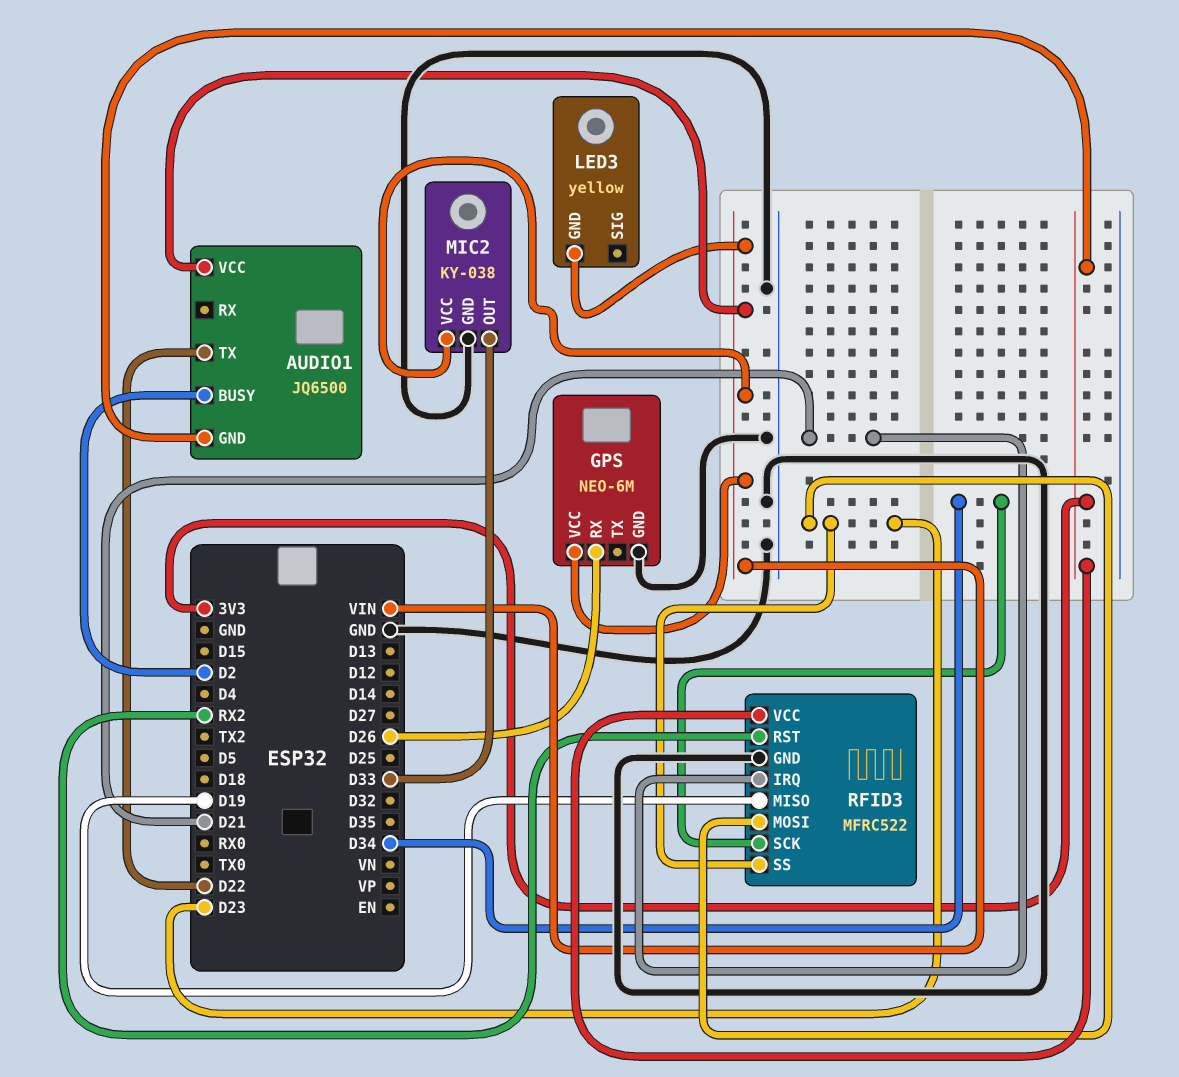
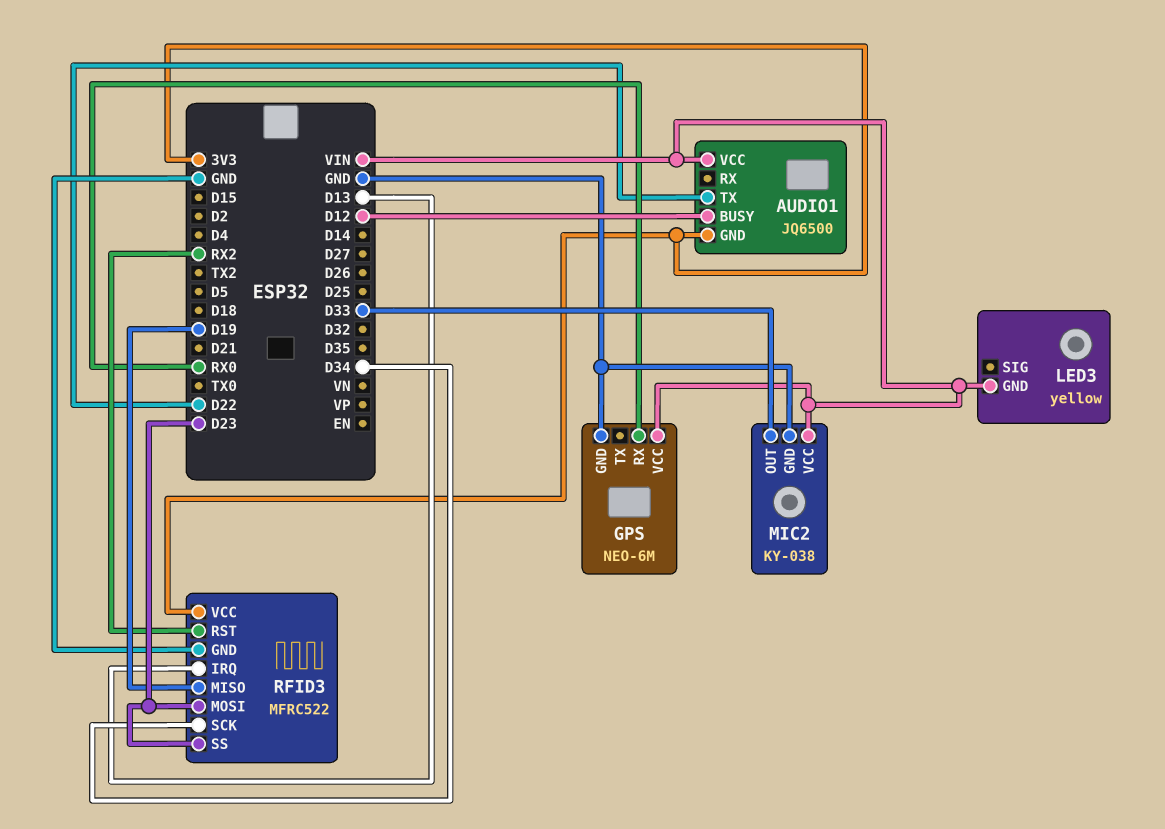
AUDIO1 pin BUSY: D2 -> D12
GPS pin RX: D26 -> RX0
RFID3 pin IRQ: D21 -> D13

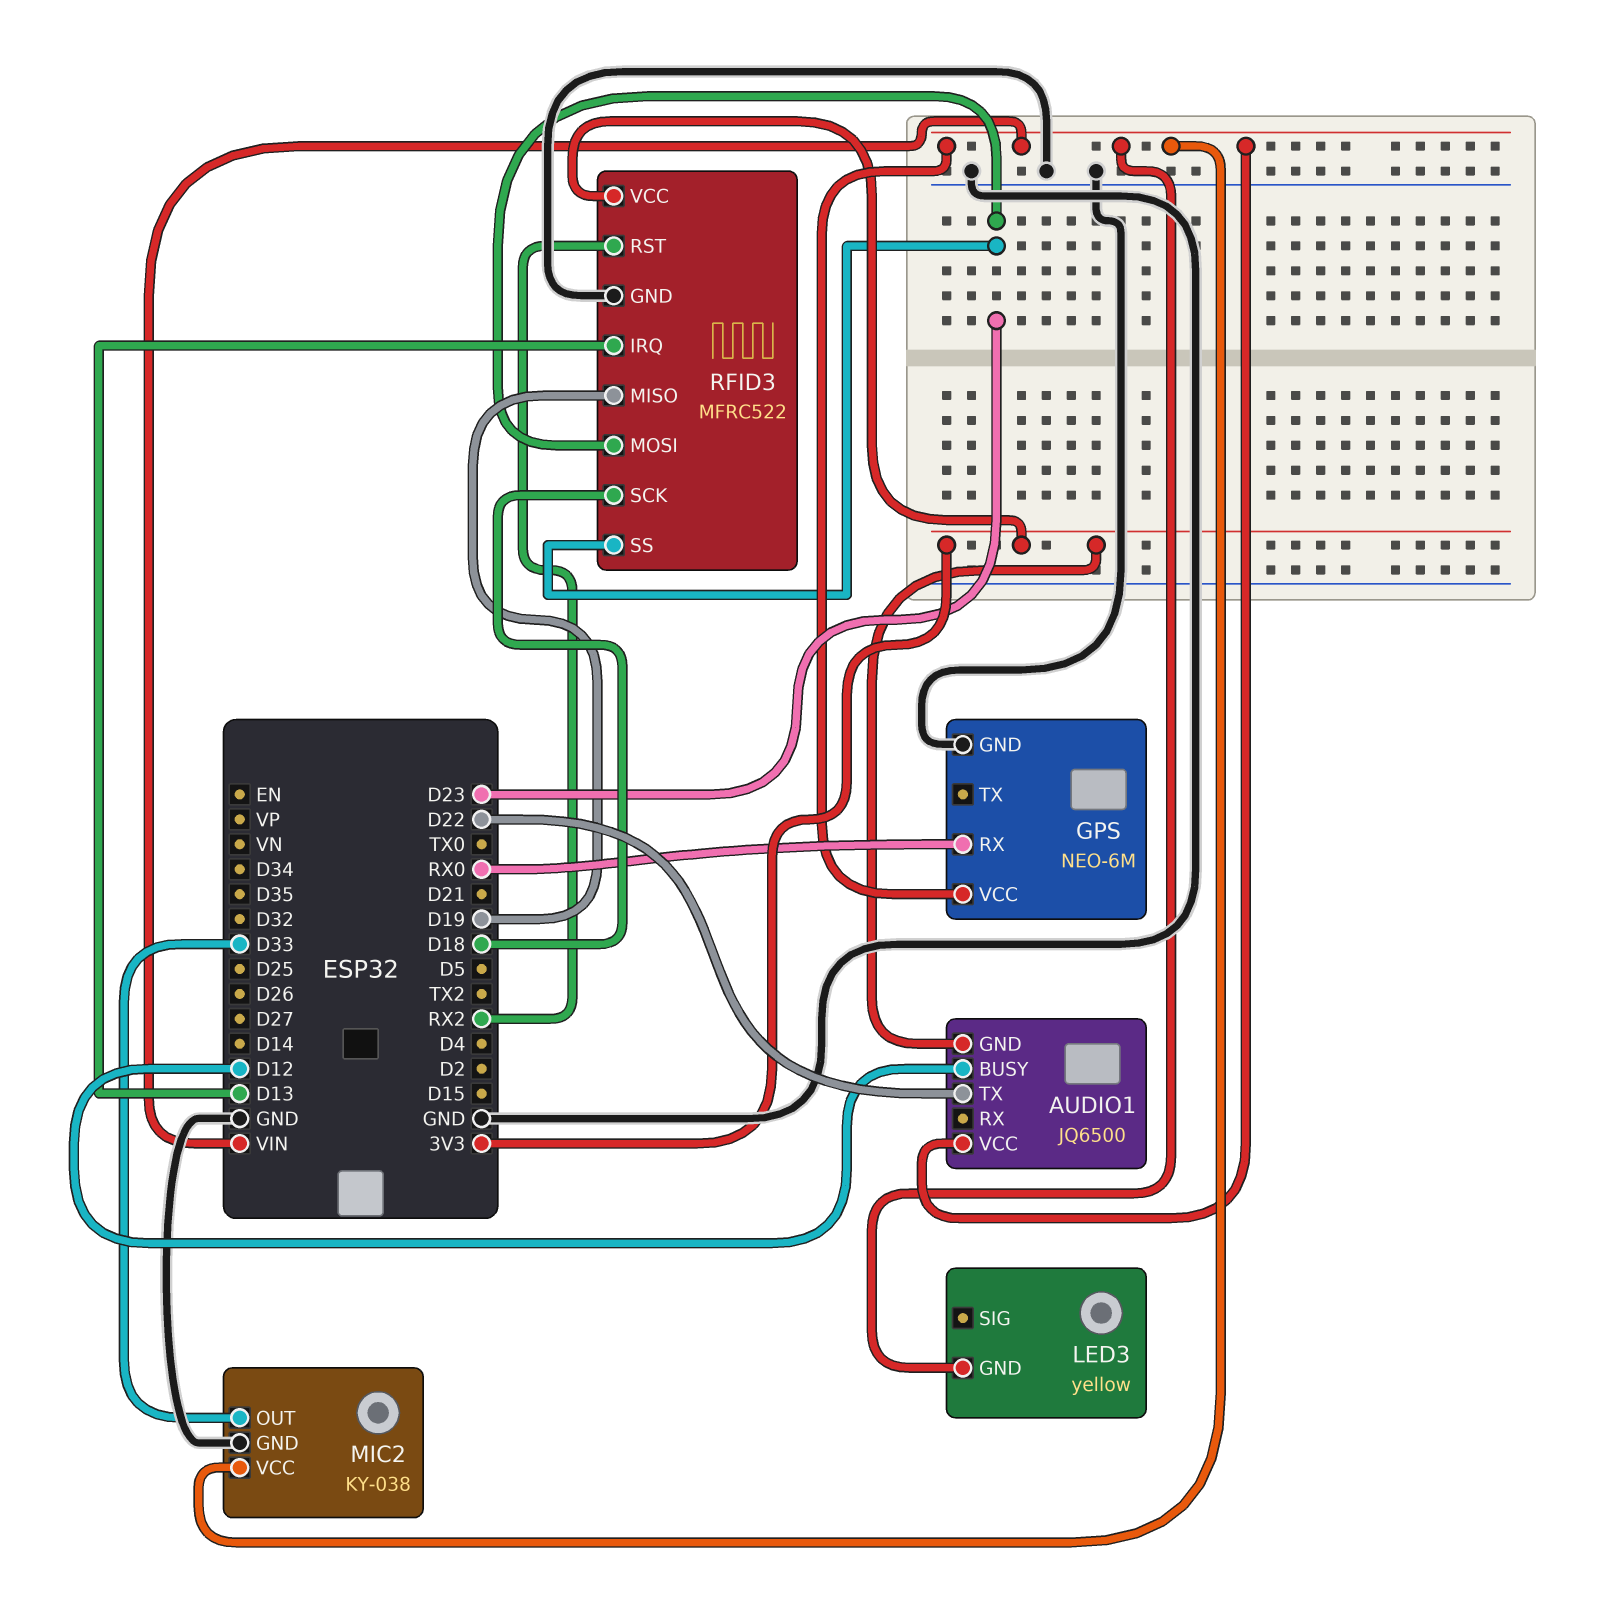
RFID3 pin SCK: D34 -> D18

